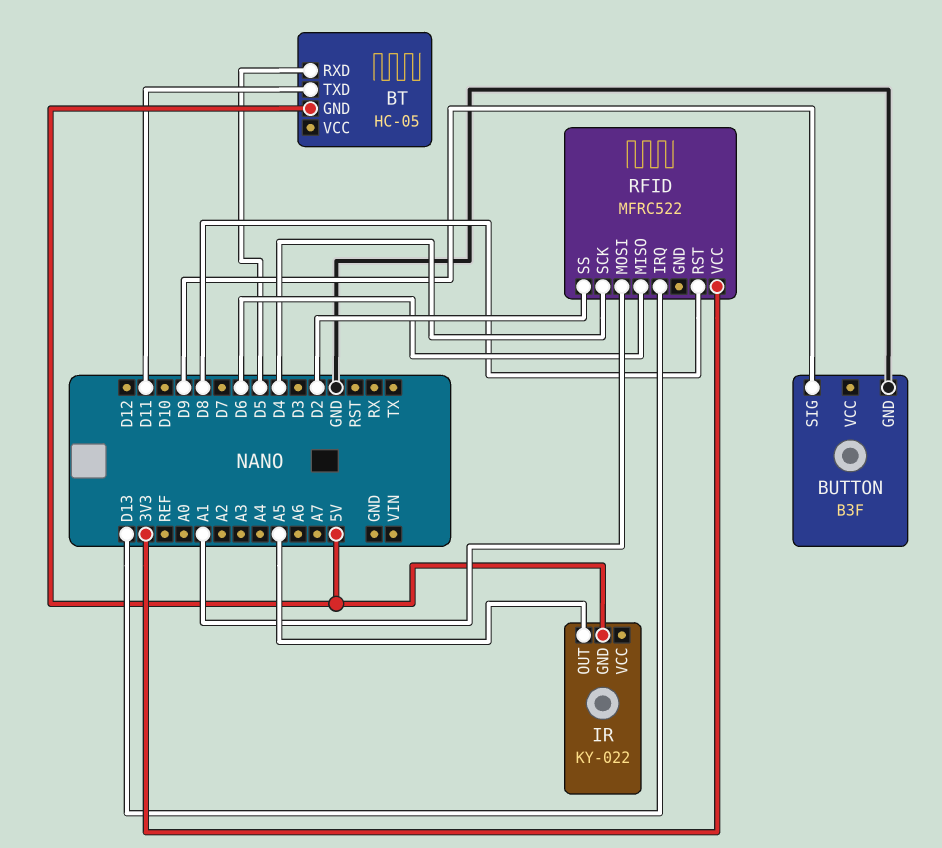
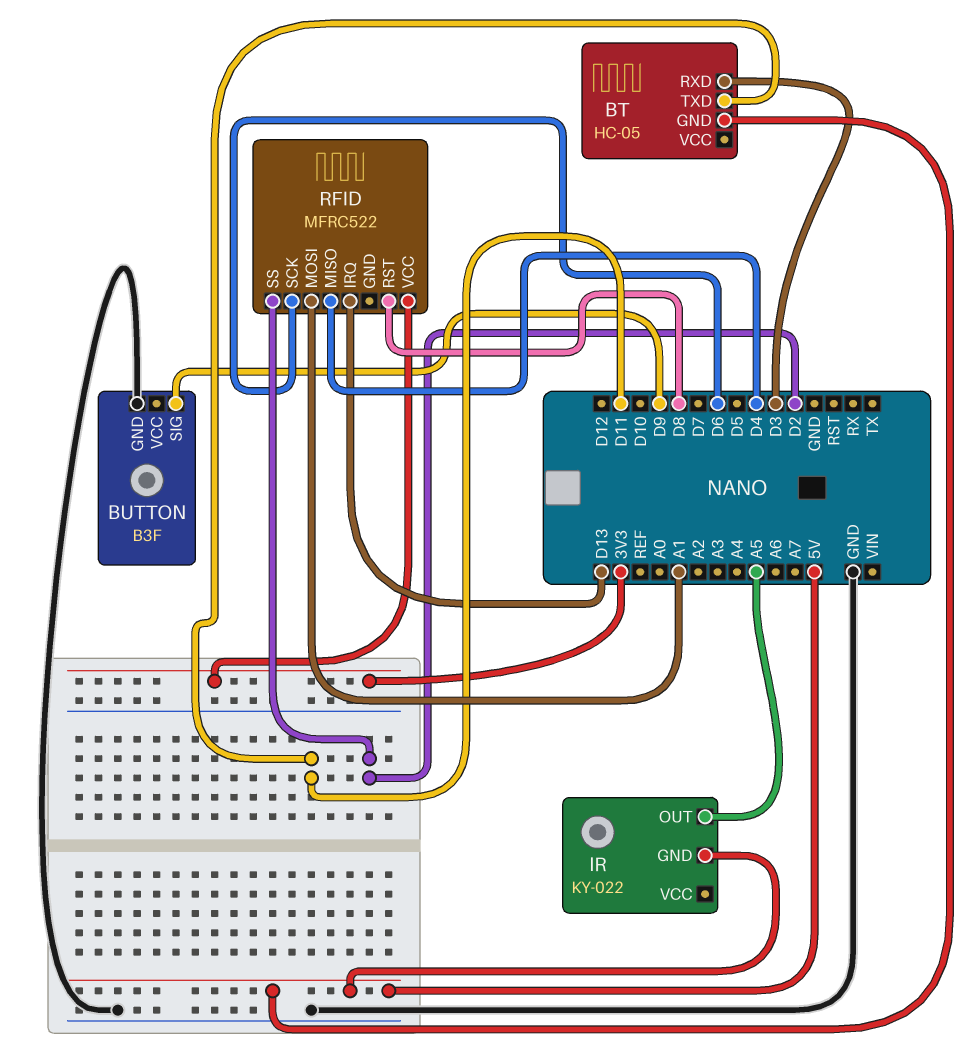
BT pin RXD: D5 -> D3
RFID pin MISO: D6 -> D4
RFID pin SCK: D4 -> D6

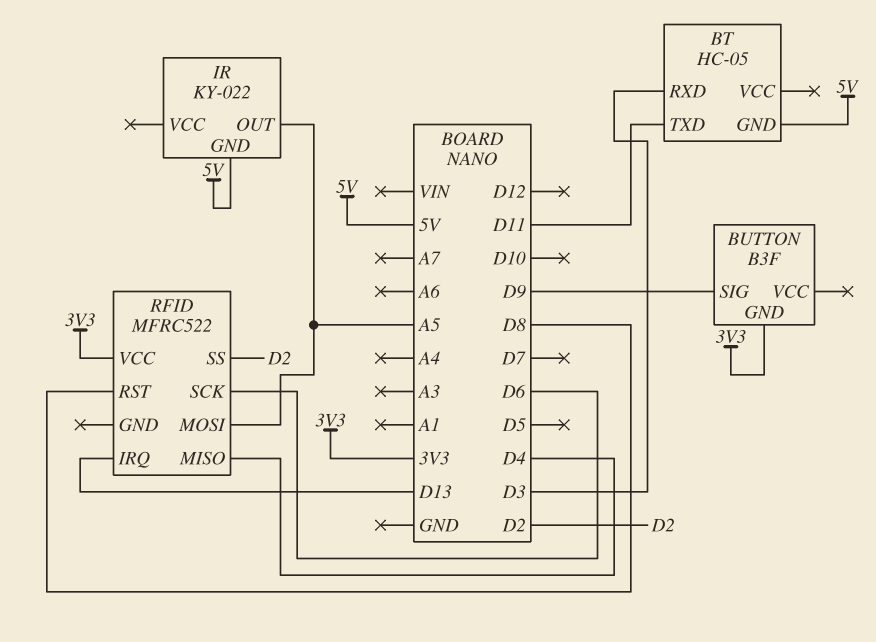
BUTTON pin GND: GND -> 3V3
RFID pin MOSI: A1 -> A5

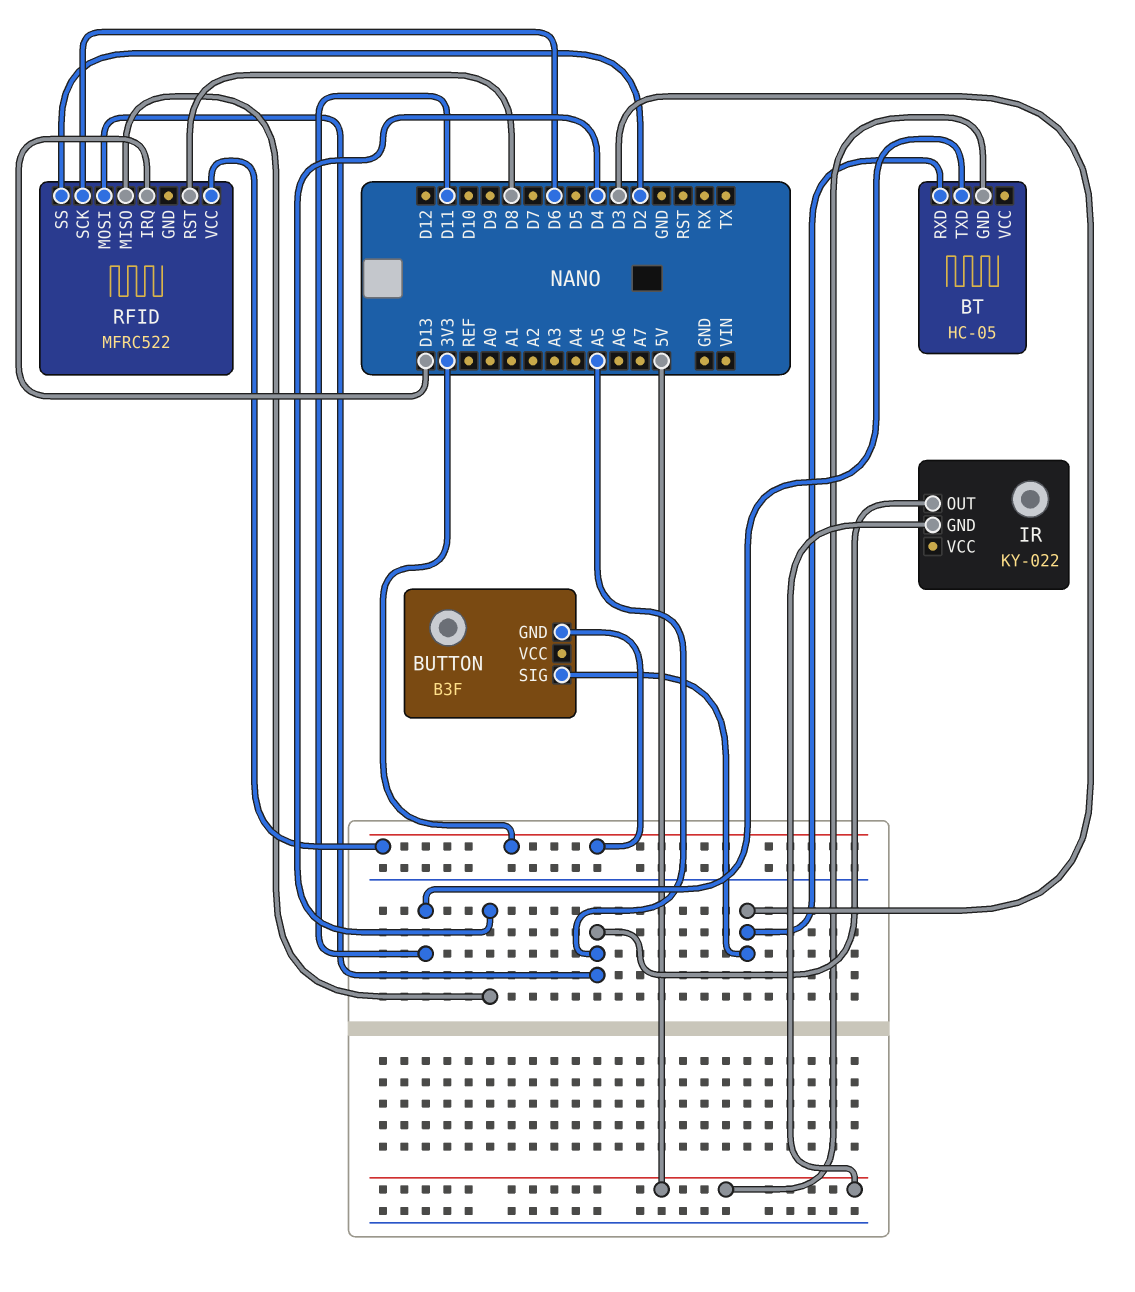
BUTTON pin SIG: D9 -> D3

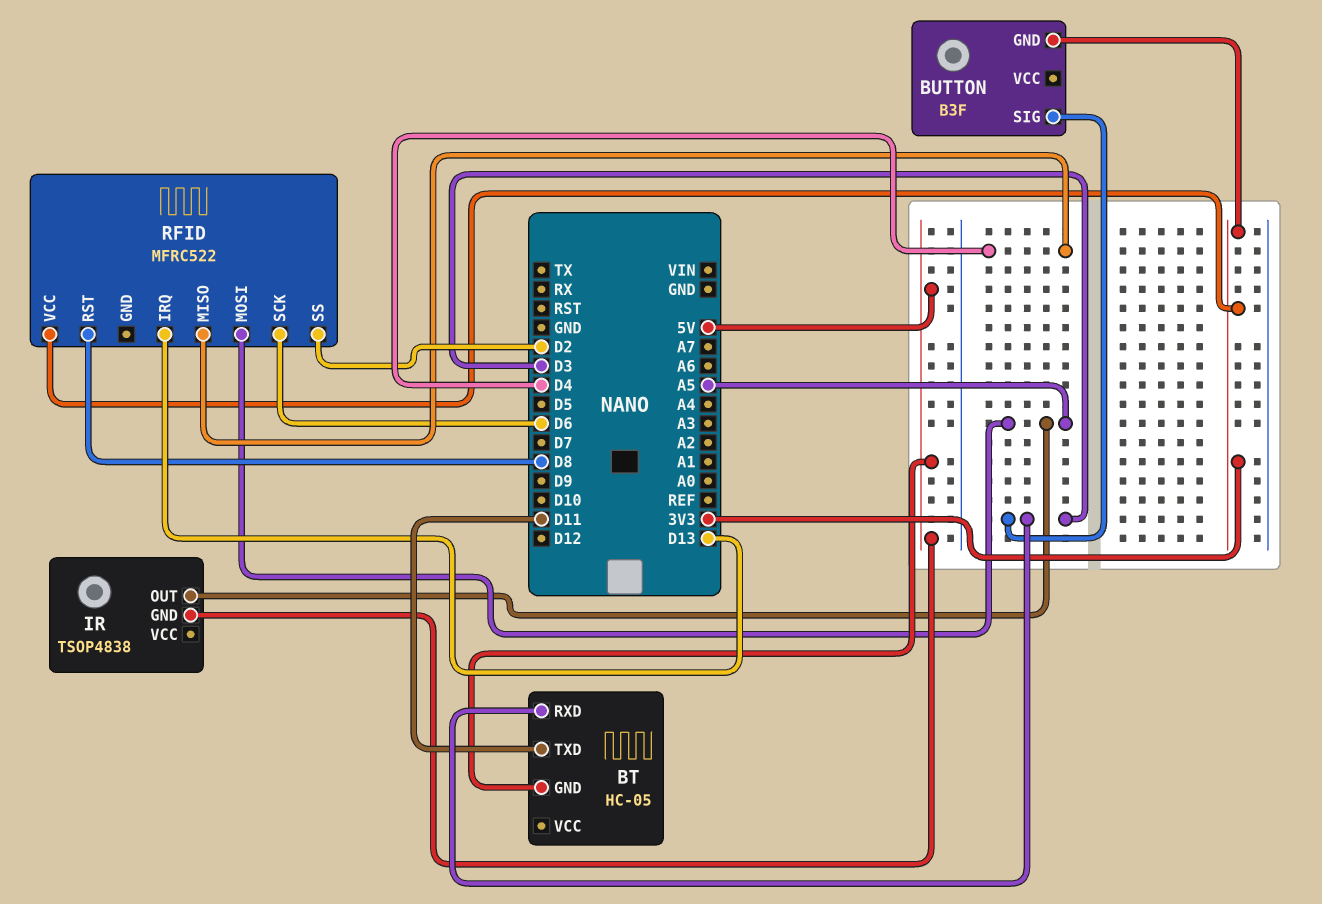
IR: KY-022 -> TSOP4838

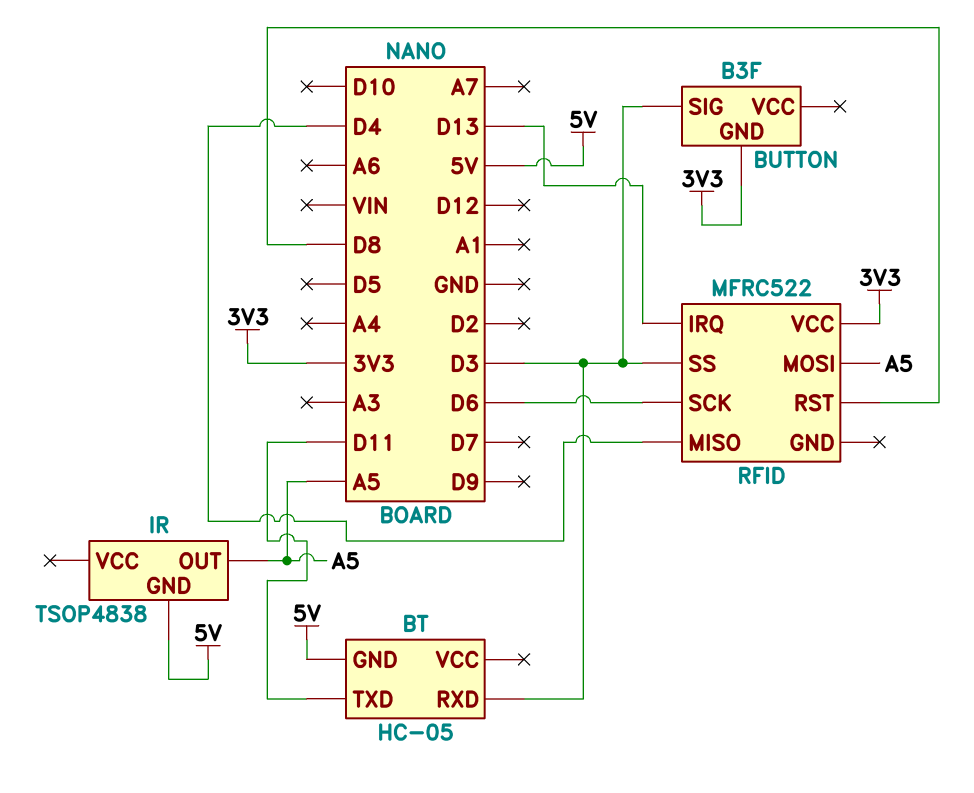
RFID pin SS: D2 -> D3

